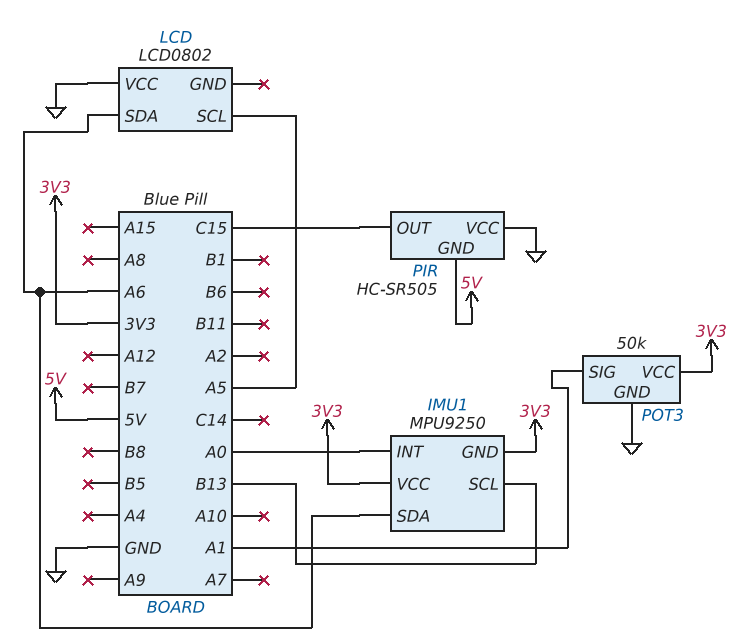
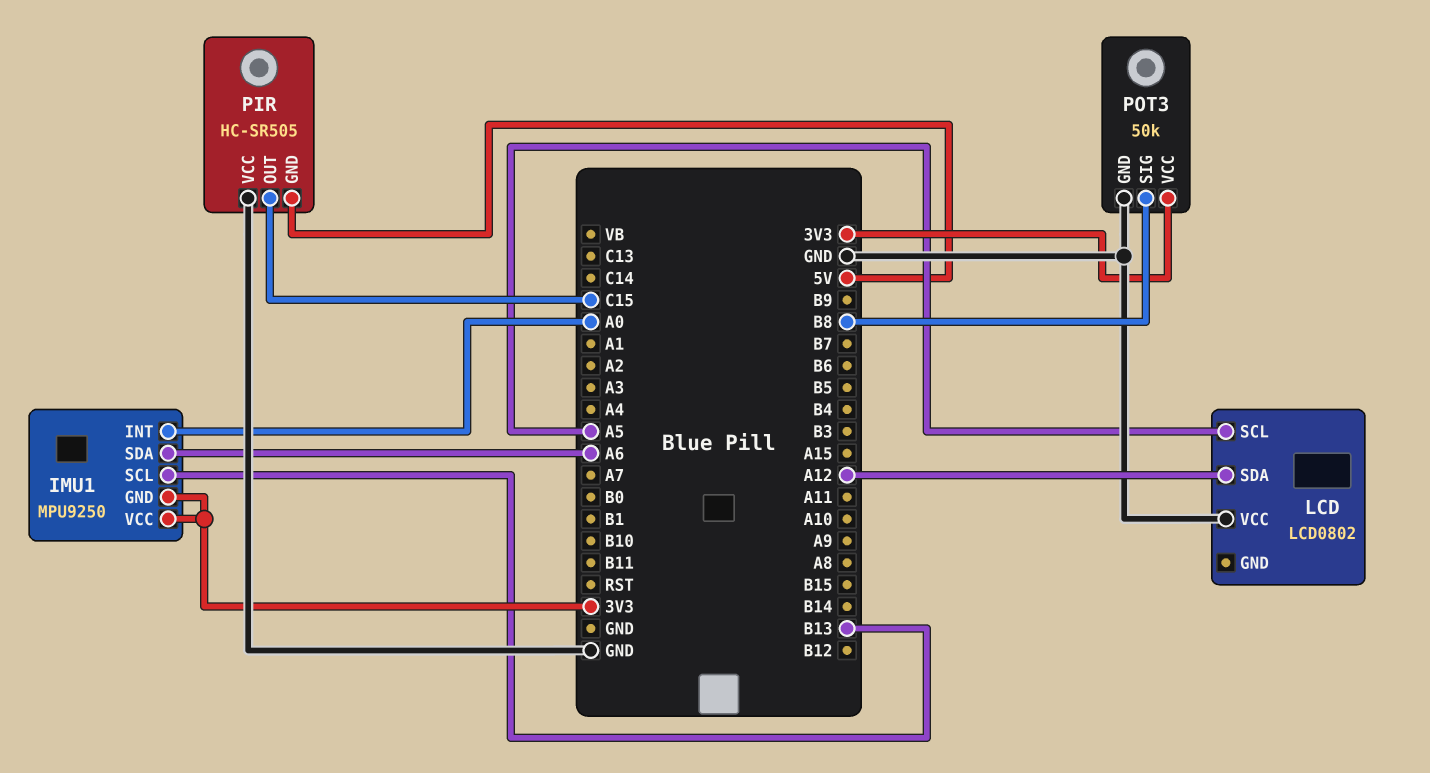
LCD pin SDA: A6 -> A12
POT3 pin SIG: A1 -> B8

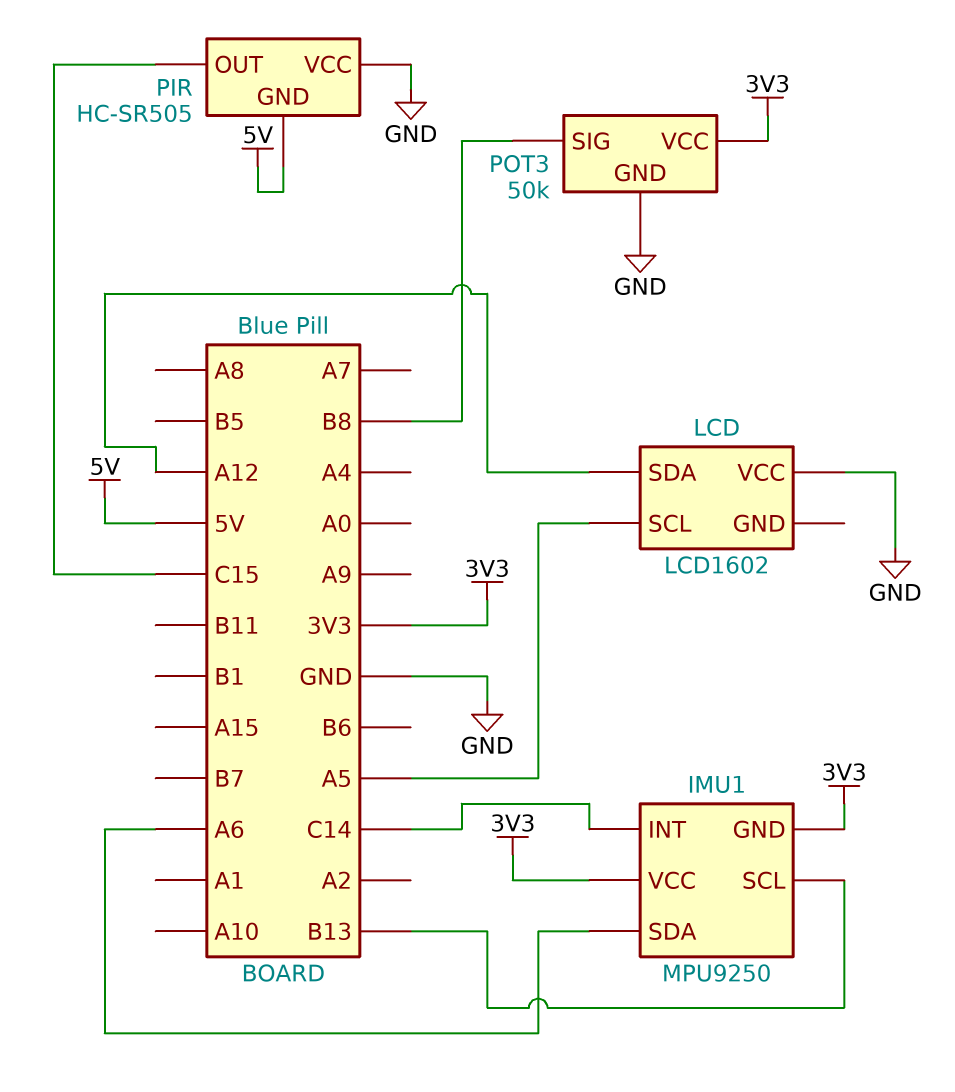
IMU1 pin INT: A0 -> C14
LCD: LCD0802 -> LCD1602

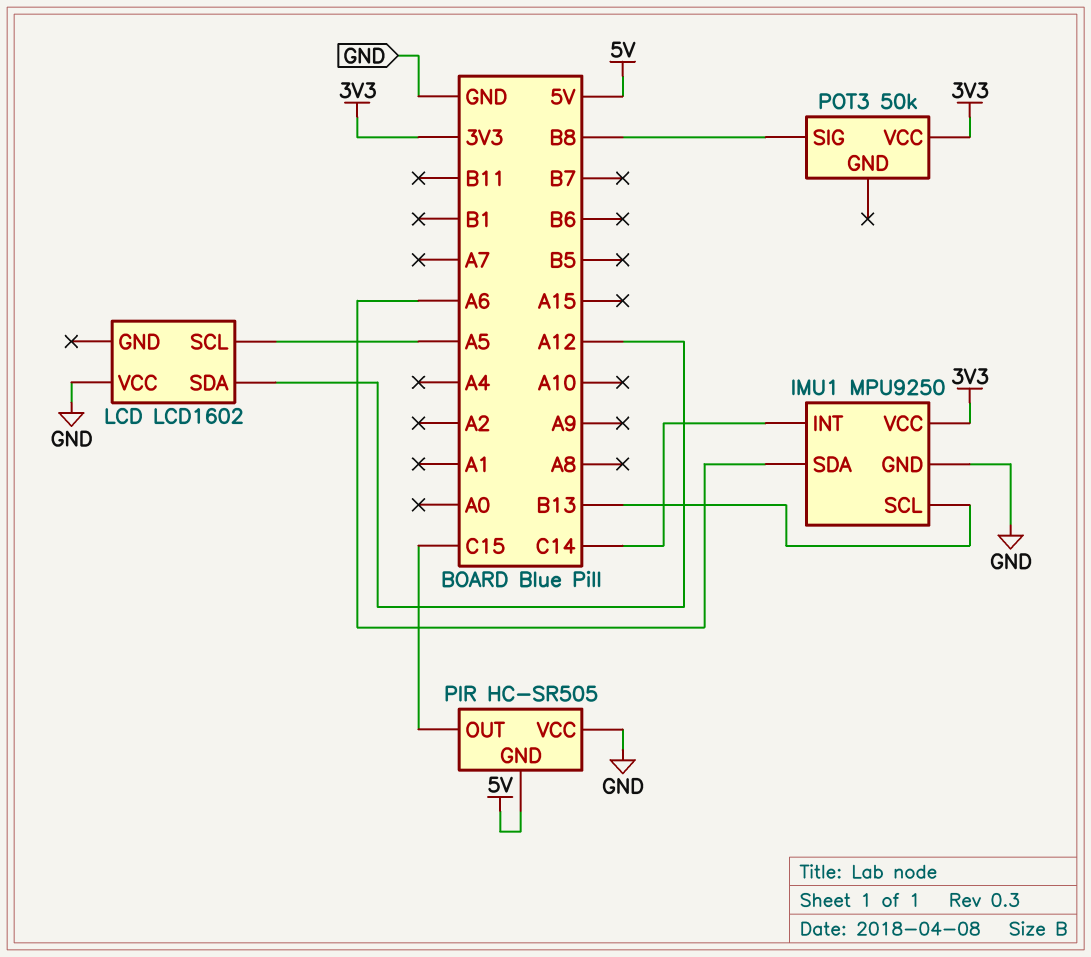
IMU1 pin GND: 3V3 -> GND
POT3 pin GND: GND -> none

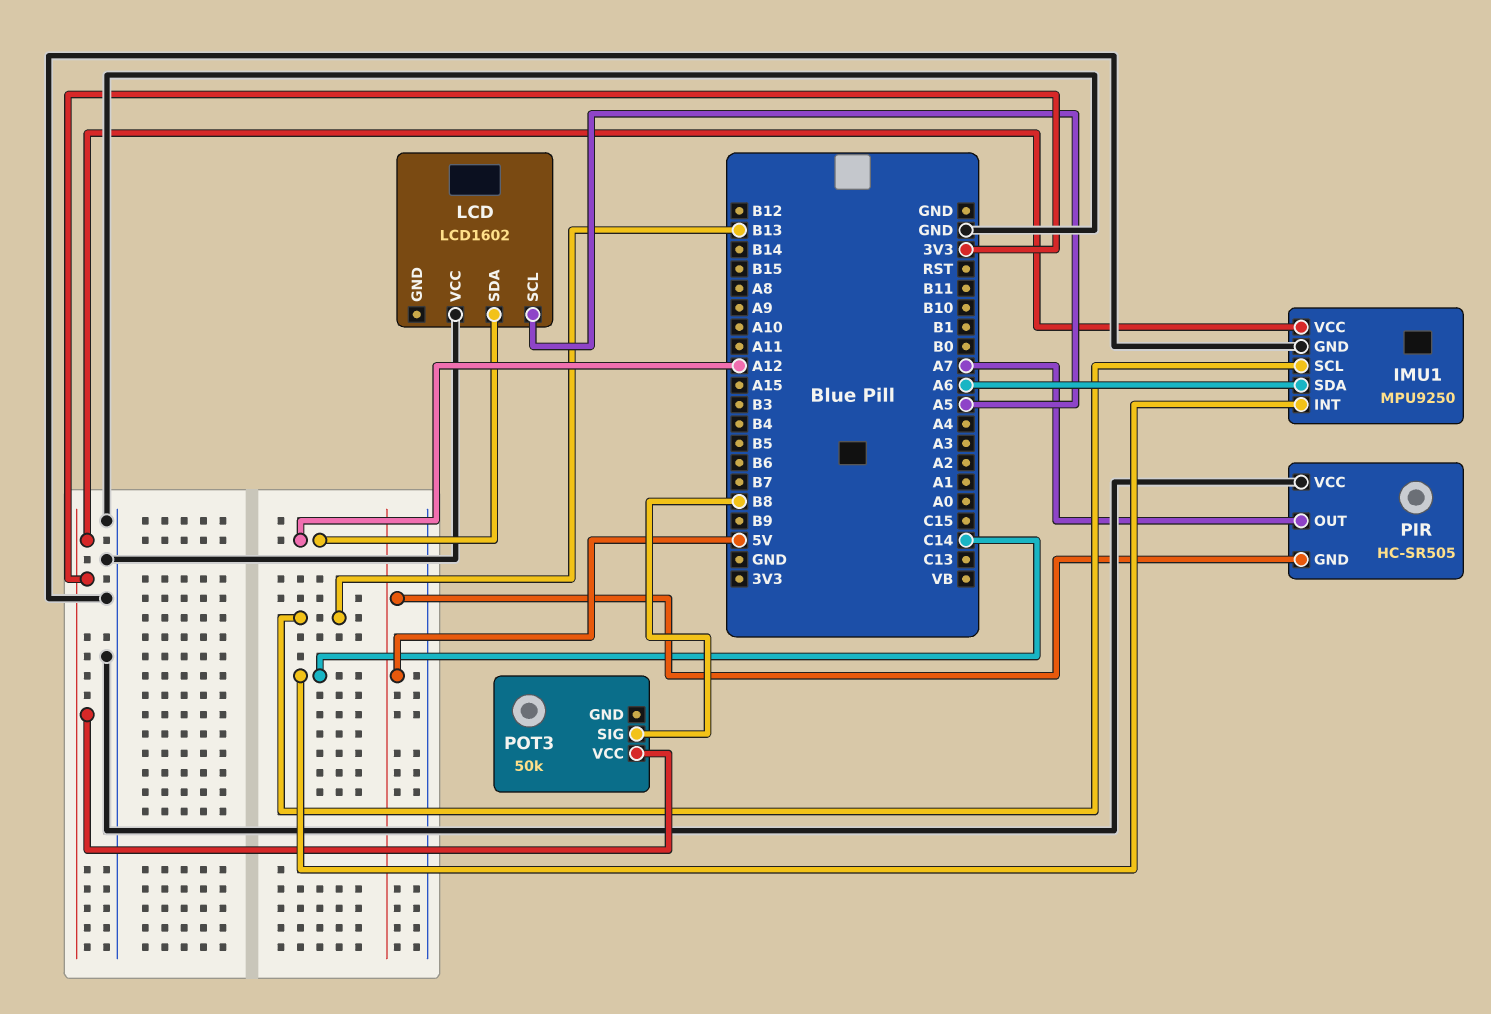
PIR pin OUT: C15 -> A7

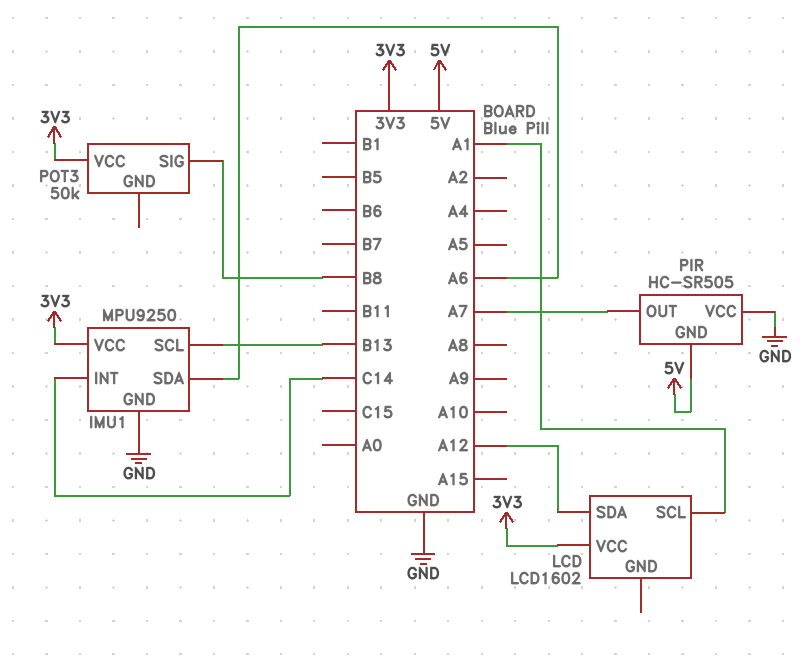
LCD pin SCL: A5 -> A1
LCD pin VCC: GND -> 3V3

